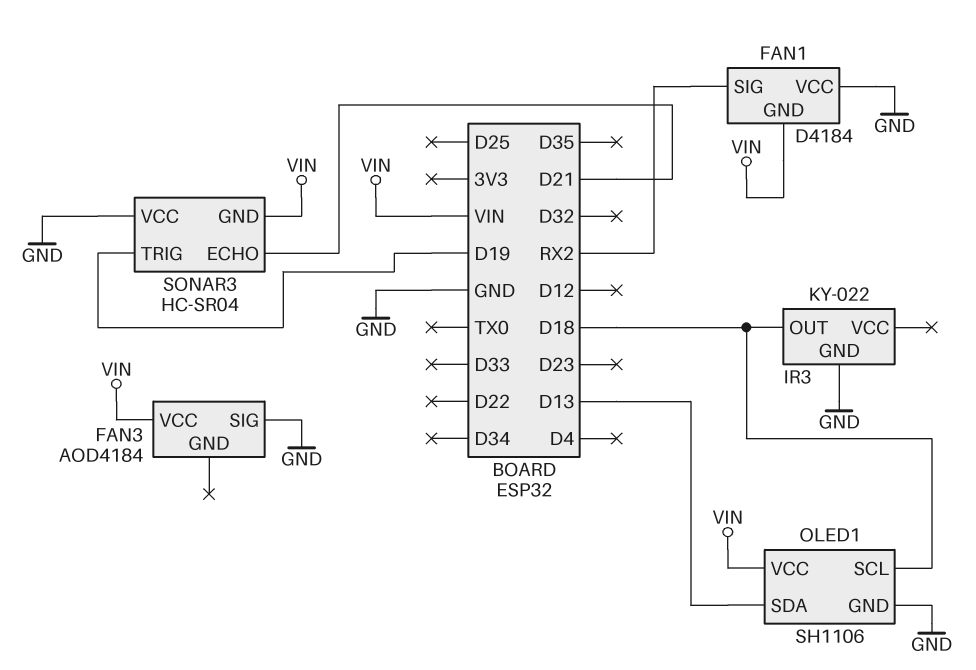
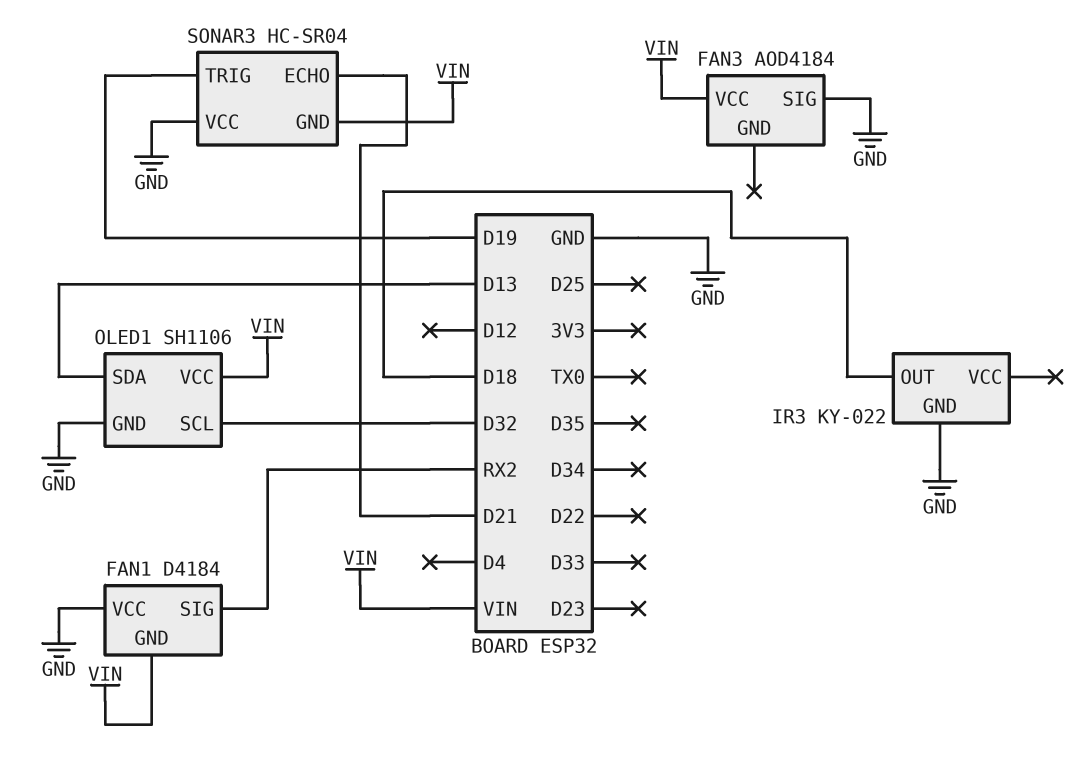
OLED1 pin SCL: D18 -> D32

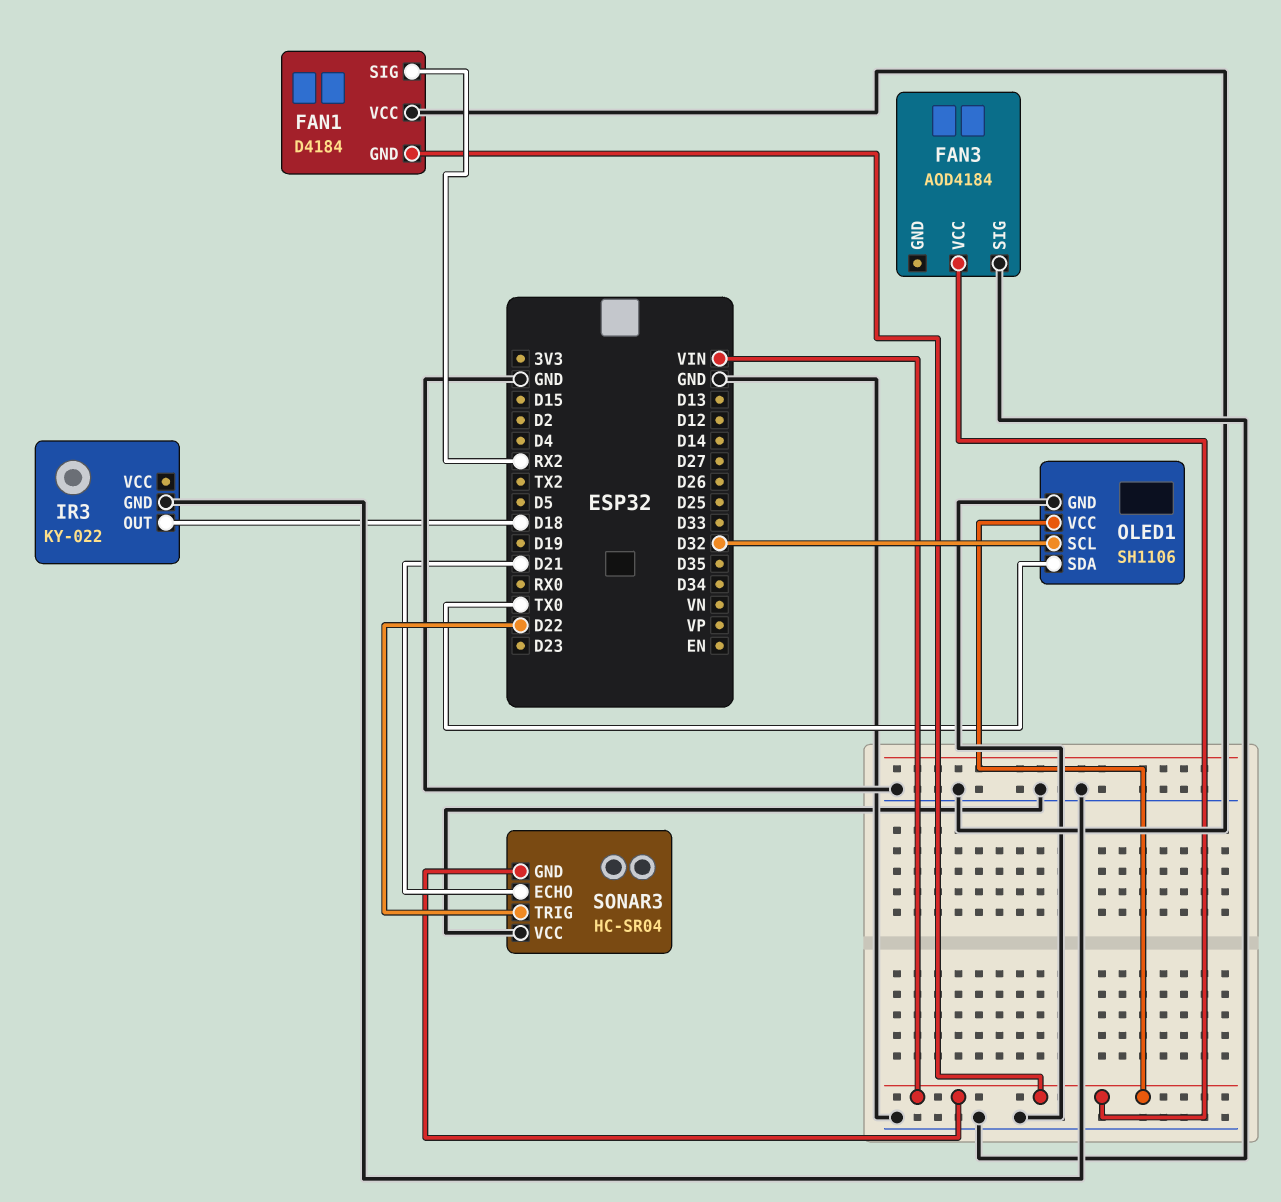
OLED1 pin SDA: D13 -> TX0
SONAR3 pin TRIG: D19 -> D22

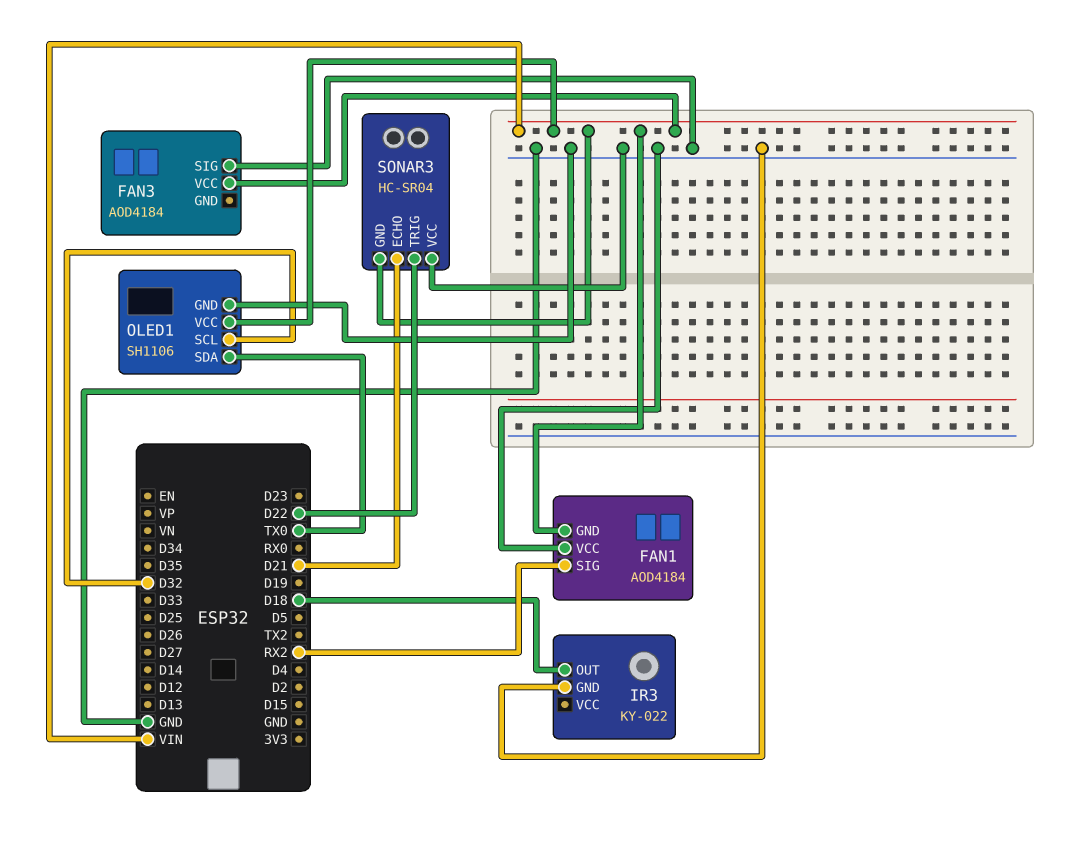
FAN1: D4184 -> AOD4184

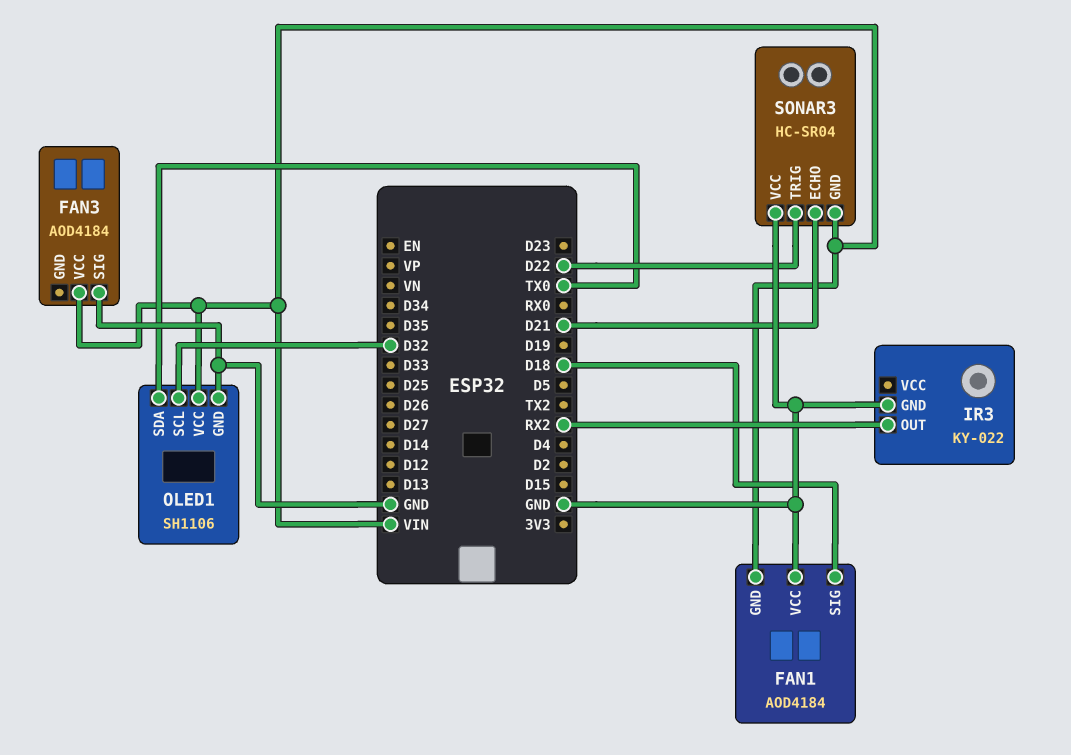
FAN1 pin SIG: RX2 -> D18
IR3 pin OUT: D18 -> RX2

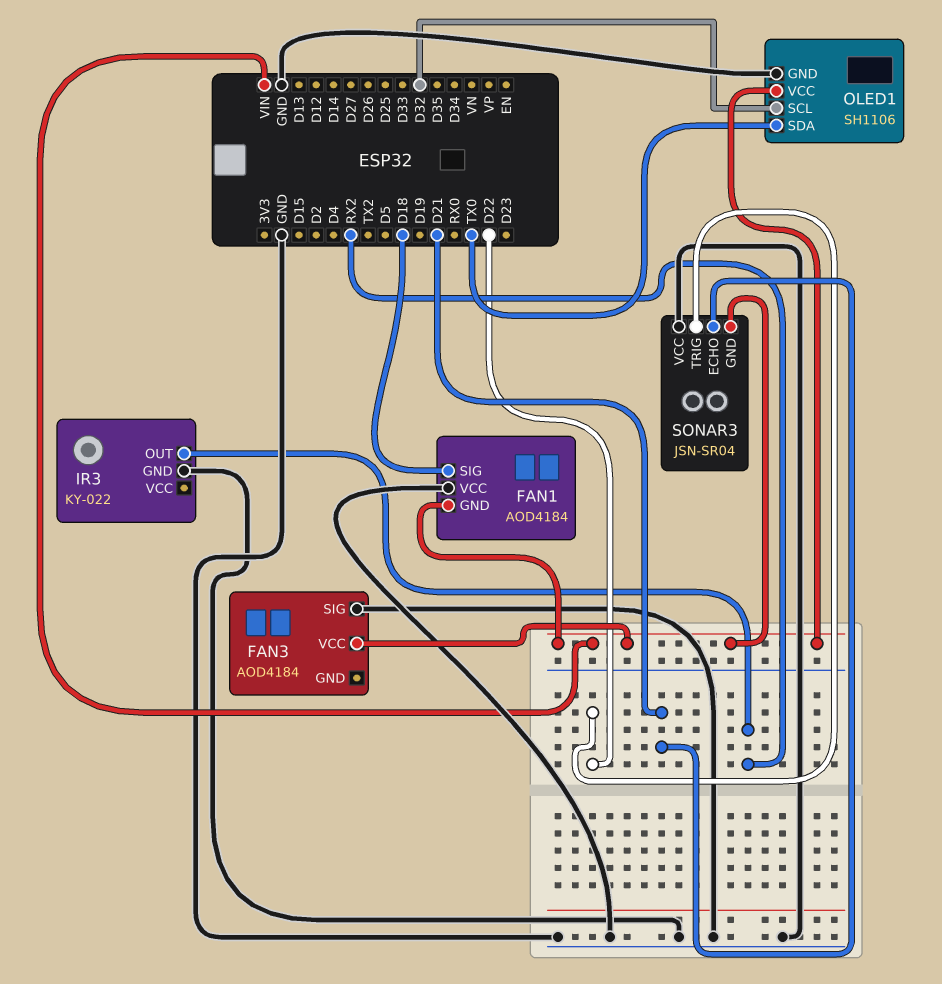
SONAR3: HC-SR04 -> JSN-SR04

